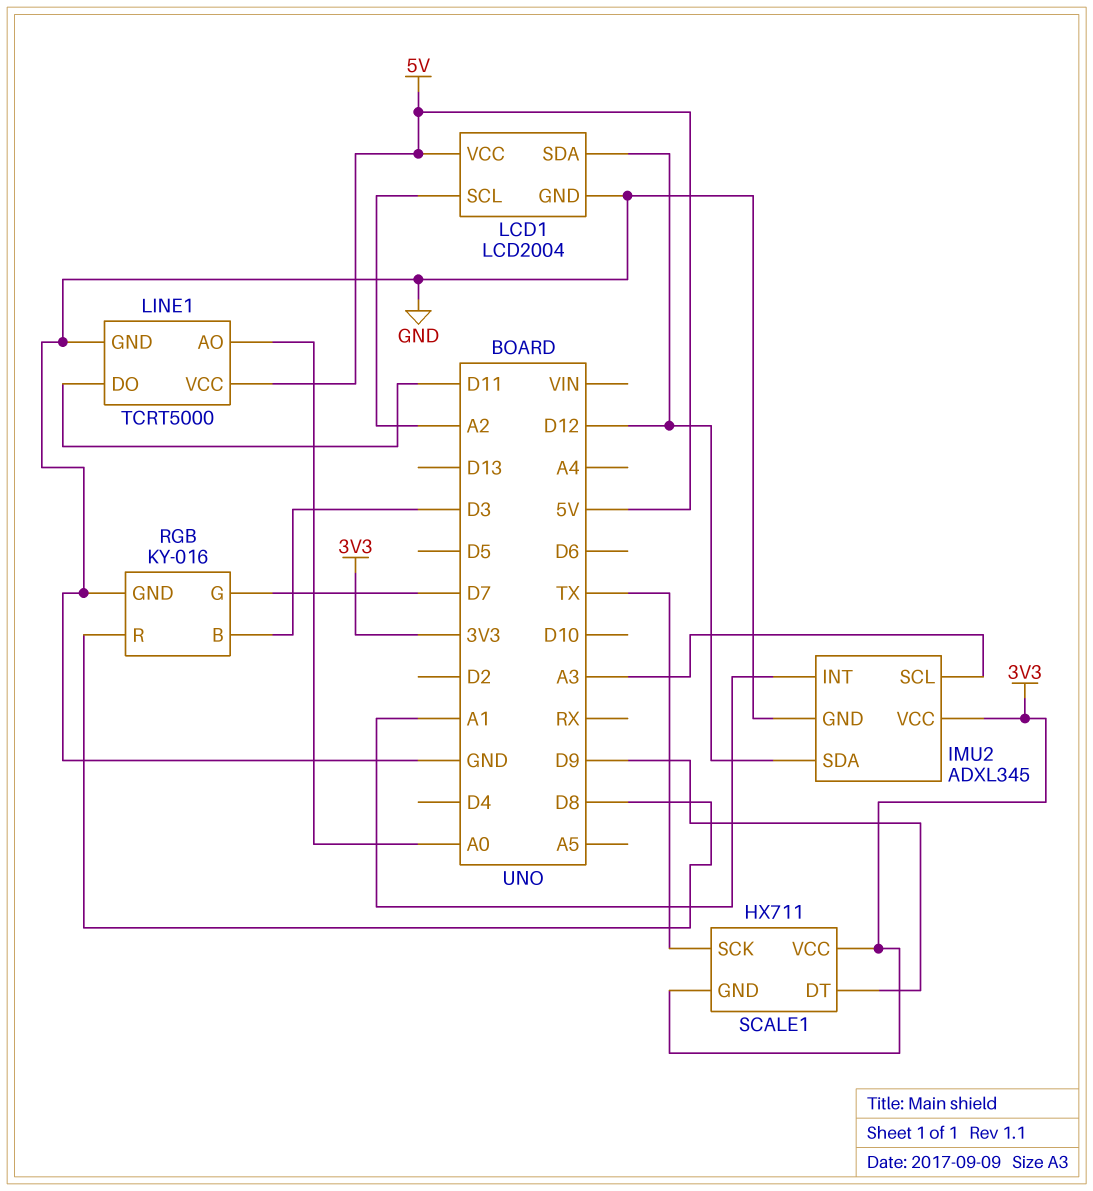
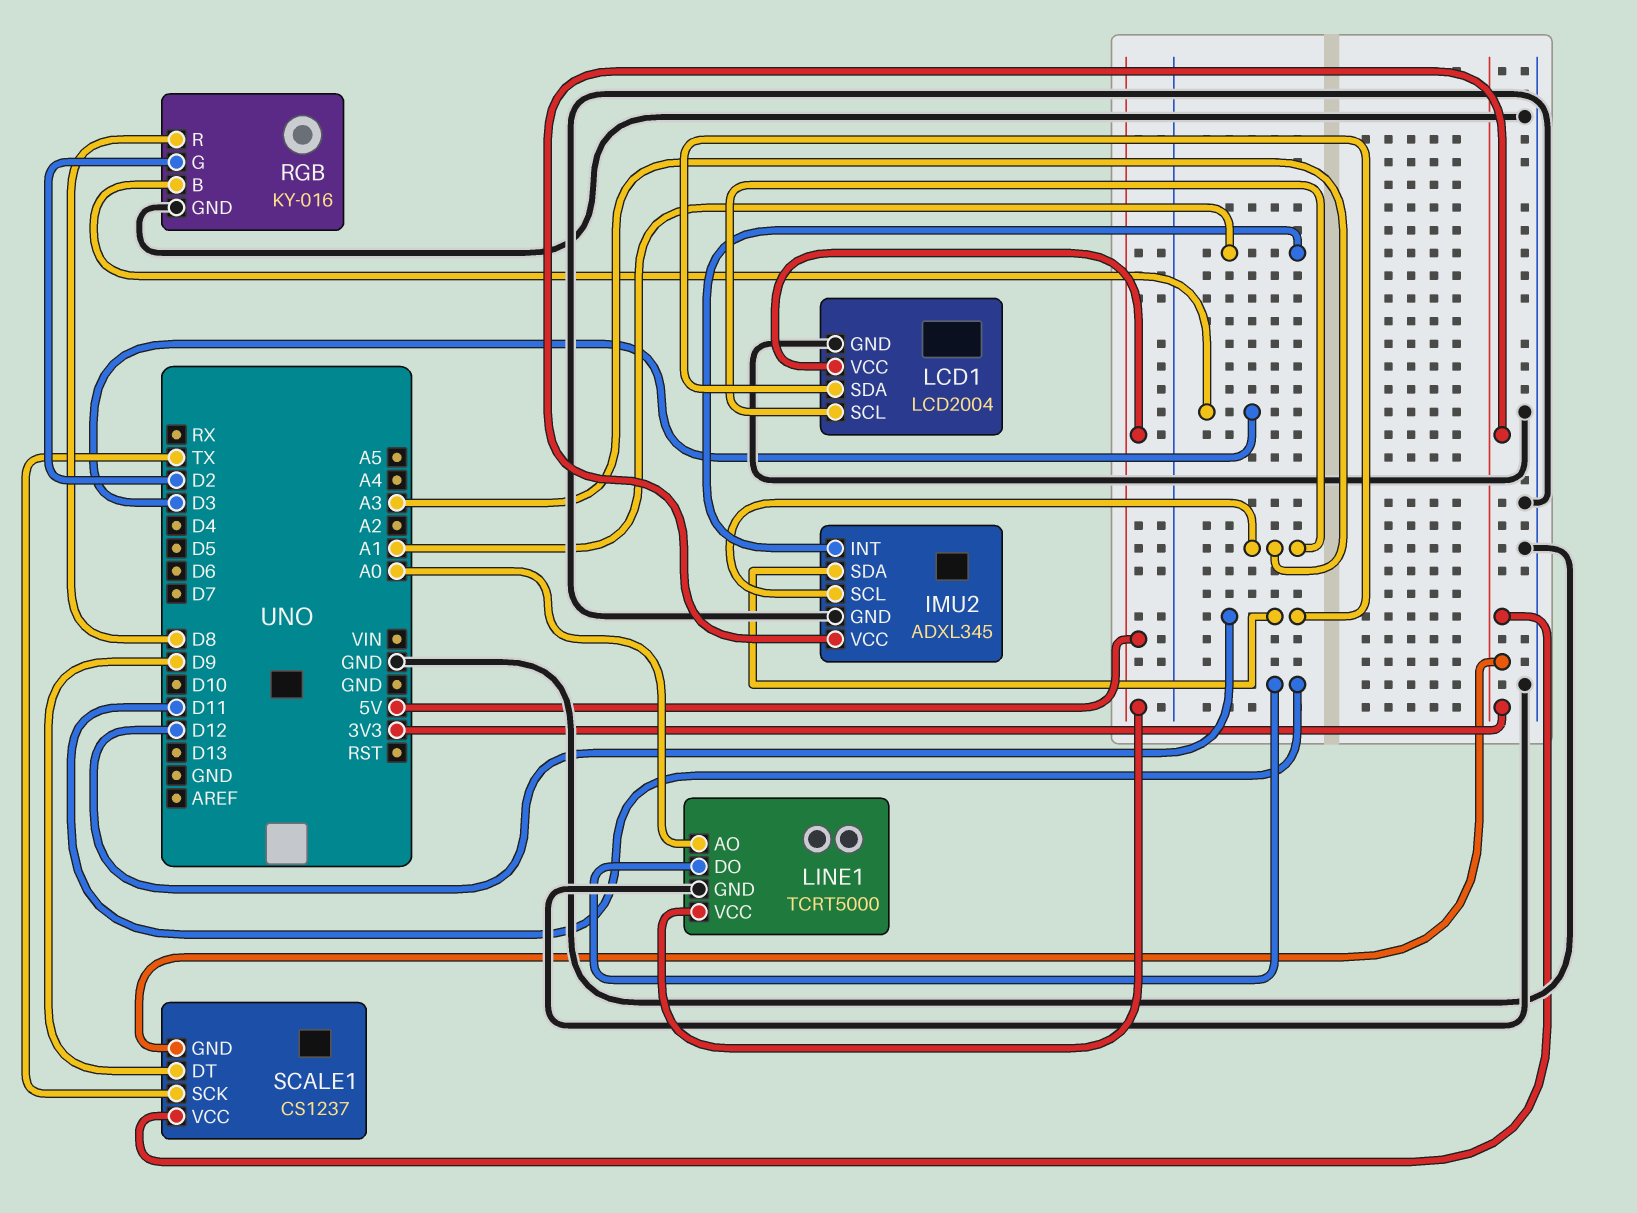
LCD1 pin SCL: A2 -> A3
RGB pin G: D7 -> D2
SCALE1: HX711 -> CS1237

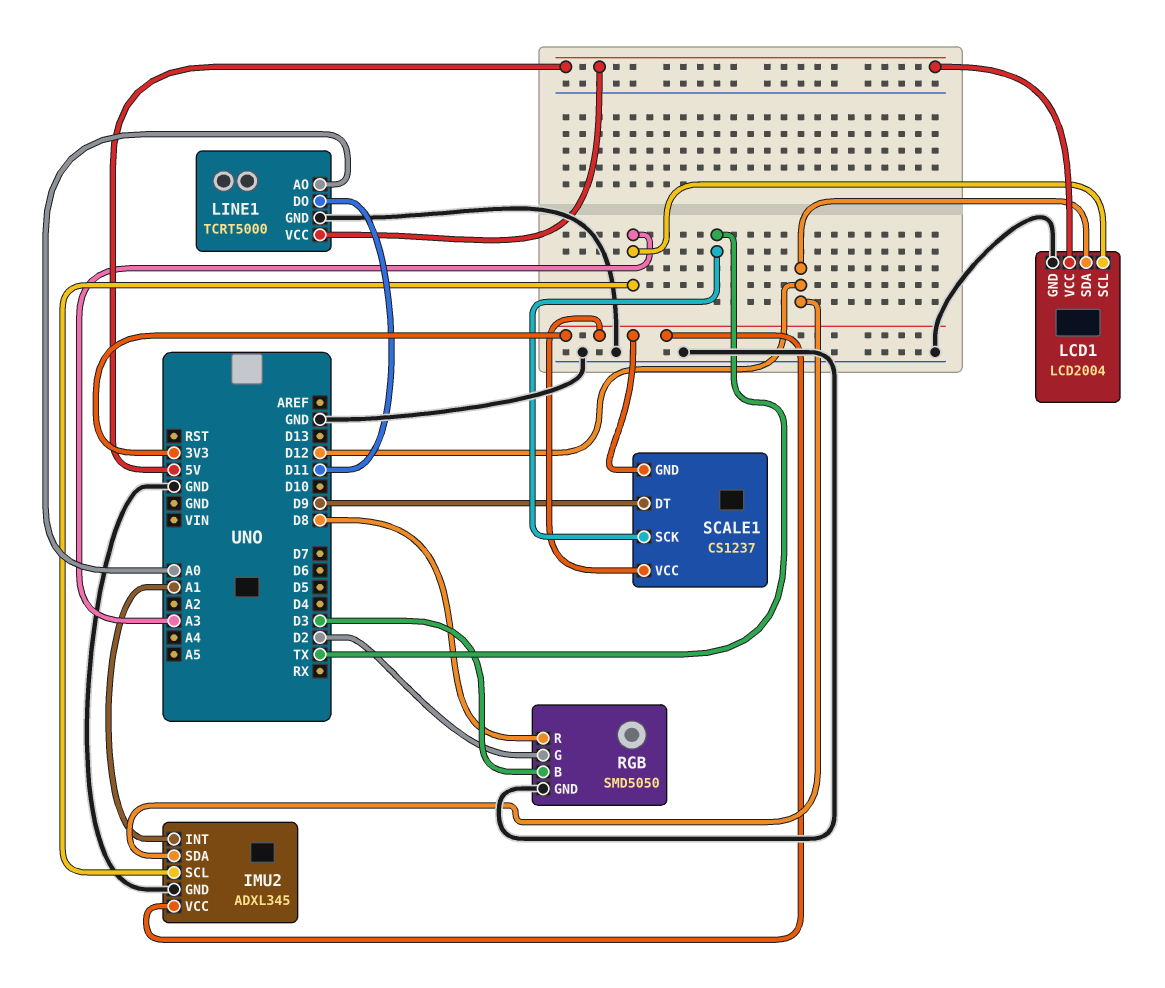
RGB: KY-016 -> SMD5050

